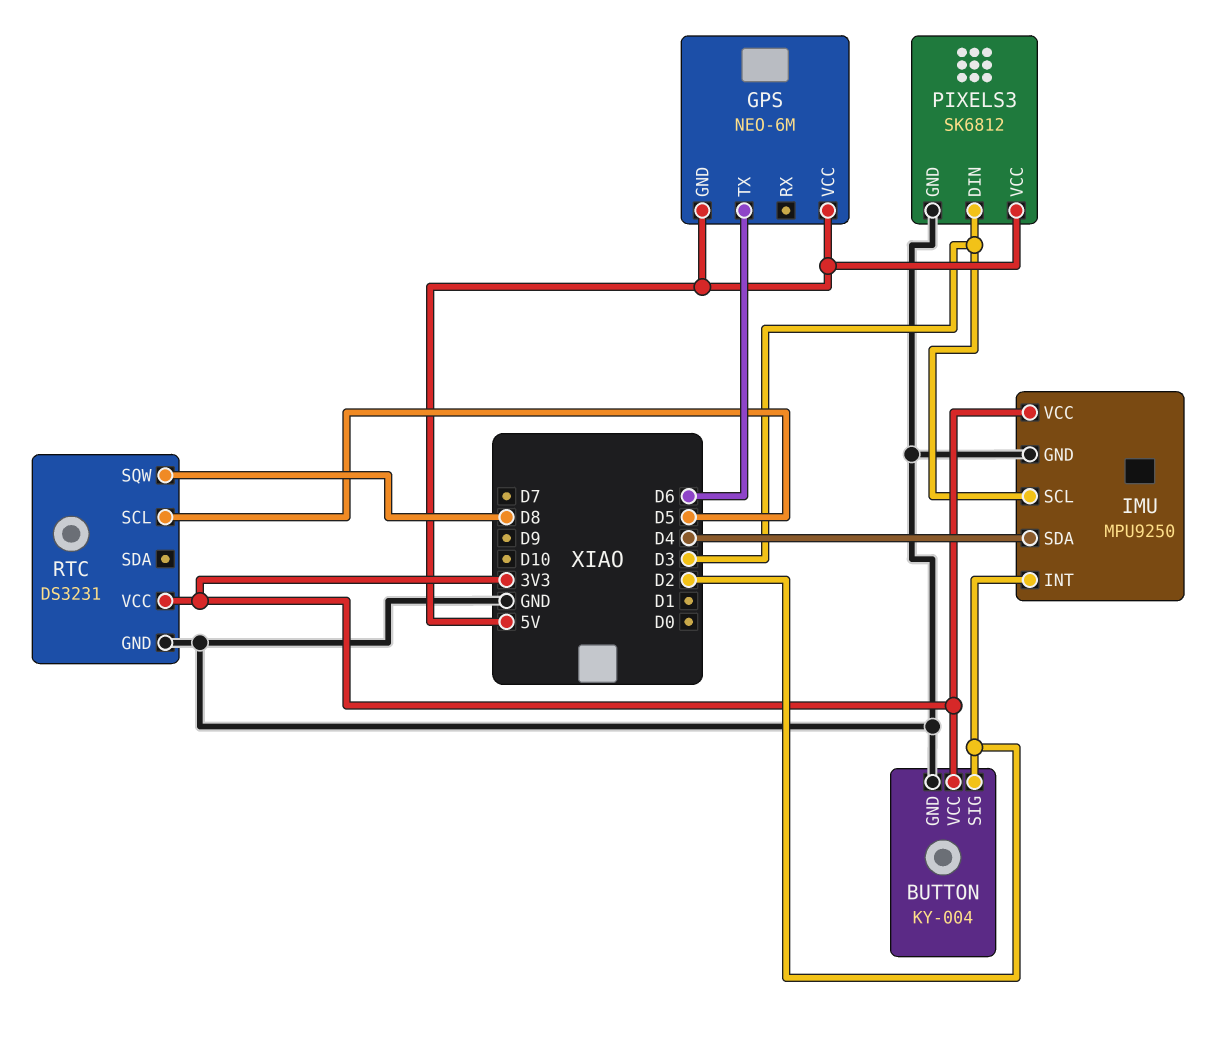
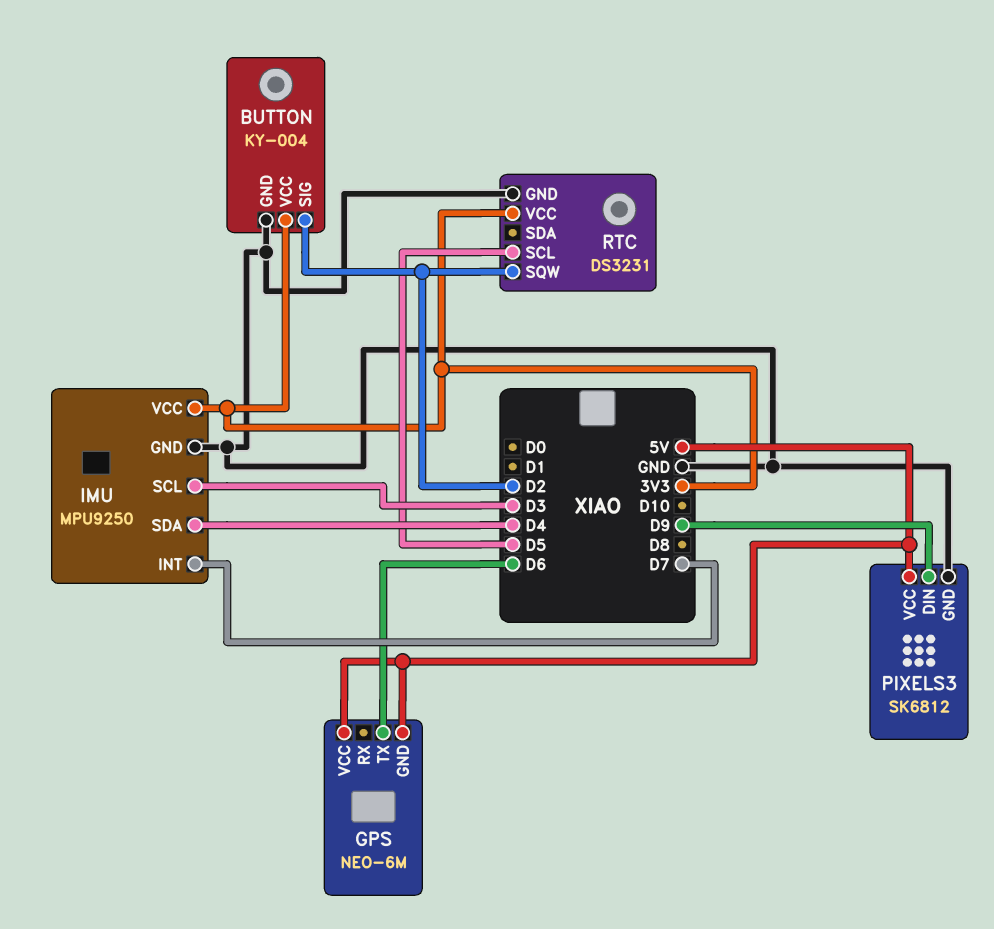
IMU pin INT: D2 -> D7
PIXELS3 pin DIN: D3 -> D9
RTC pin SQW: D8 -> D2

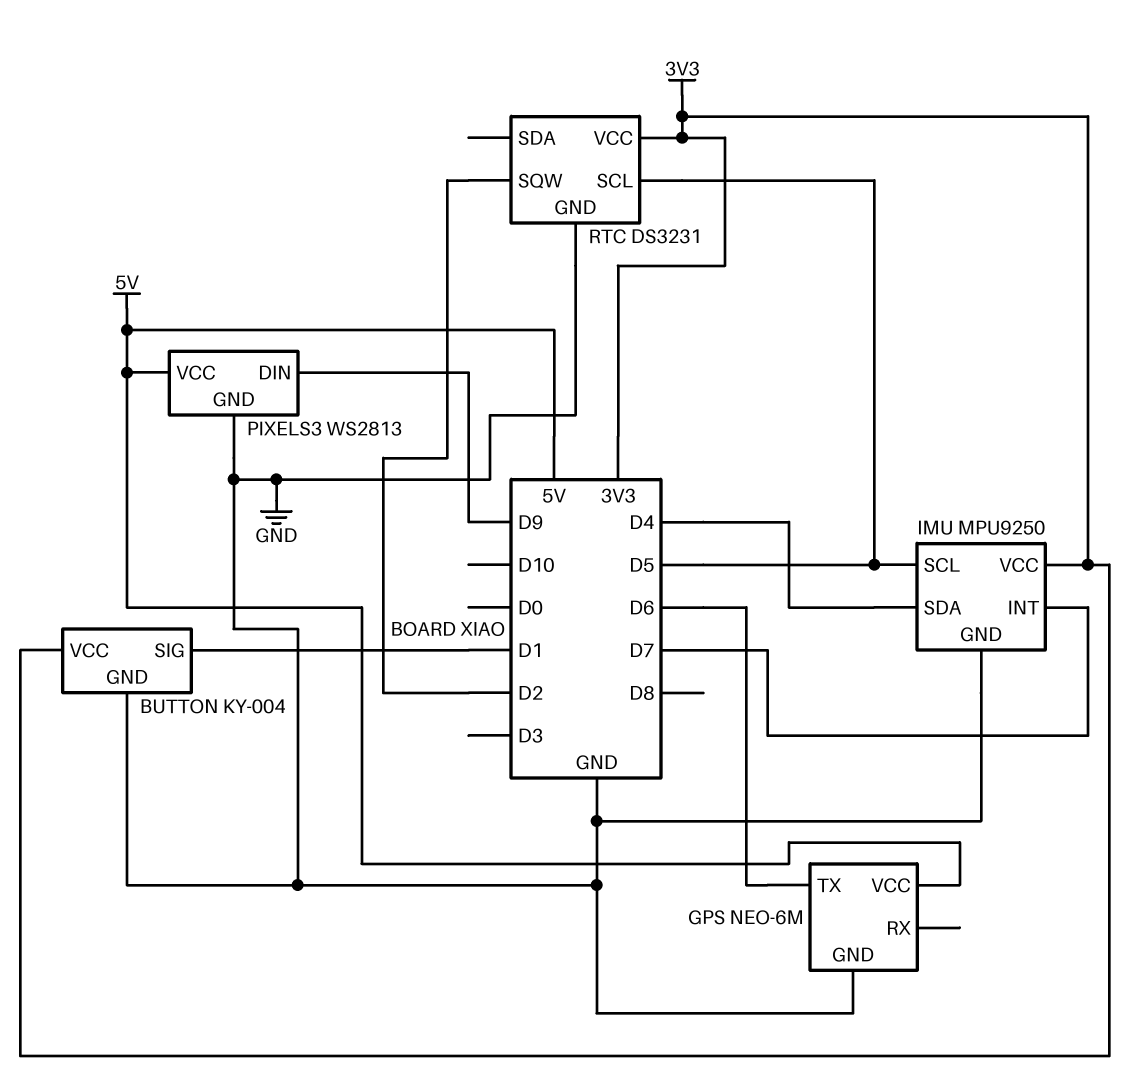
BUTTON pin SIG: D2 -> D1
GPS pin GND: 5V -> GND
IMU pin SCL: D3 -> D5
PIXELS3: SK6812 -> WS2813

